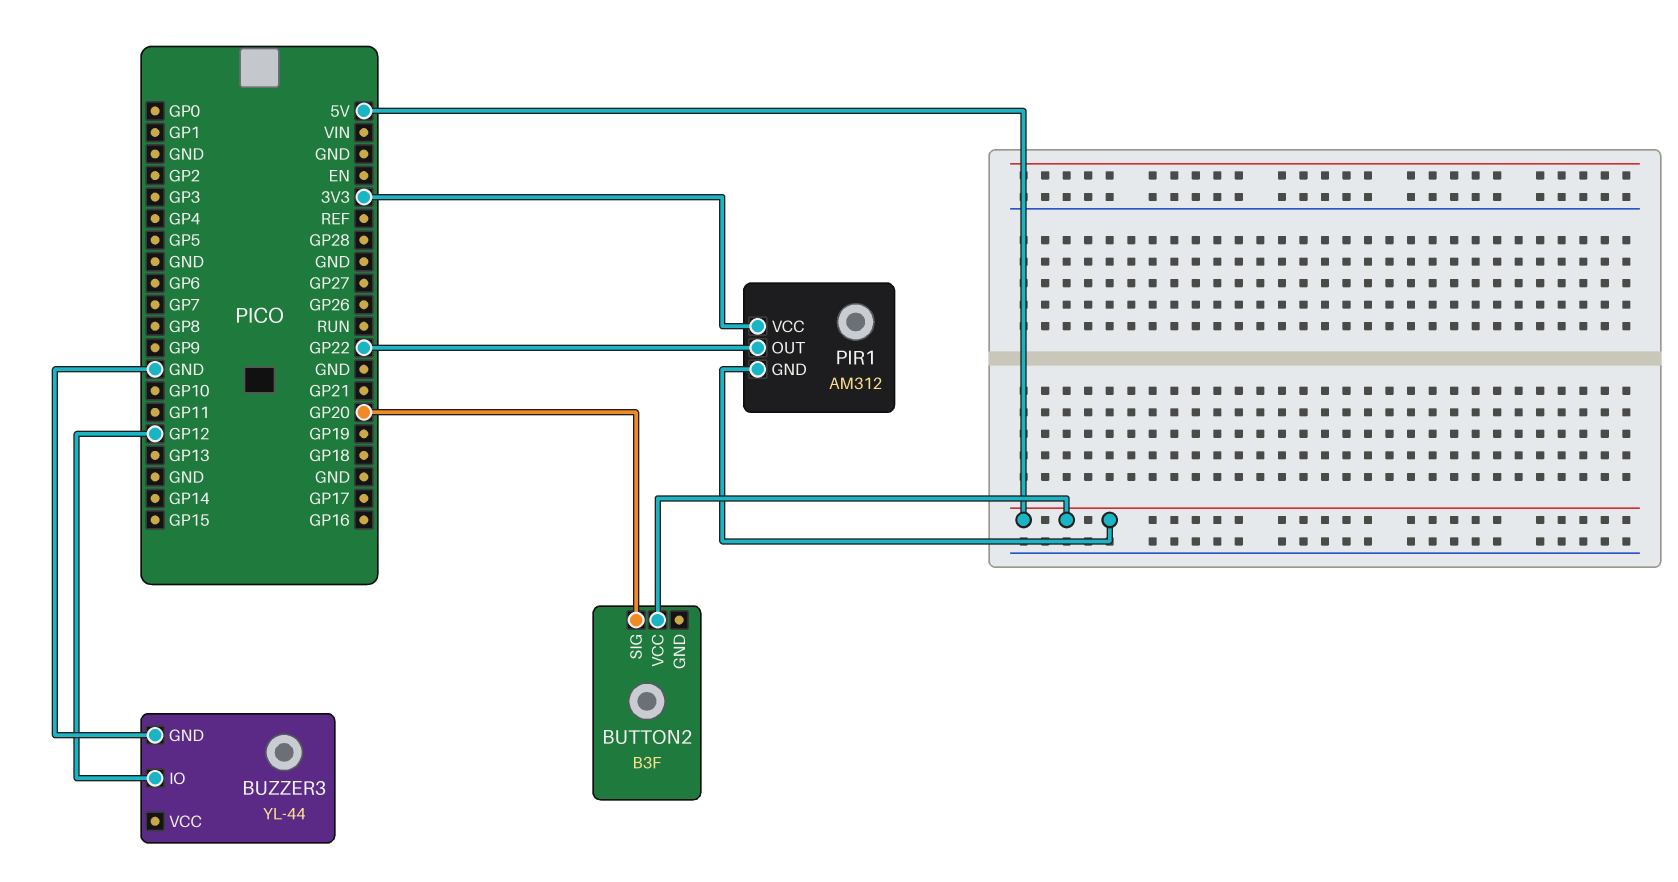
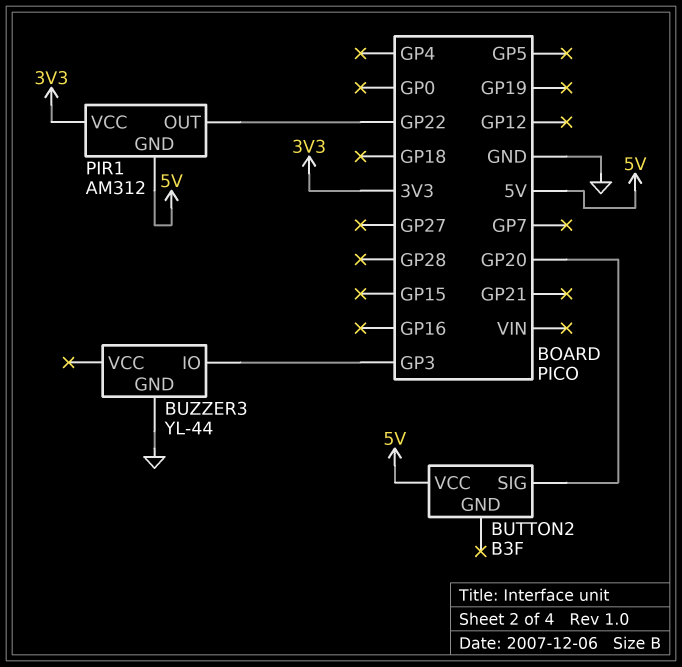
BUZZER3 pin IO: GP12 -> GP3

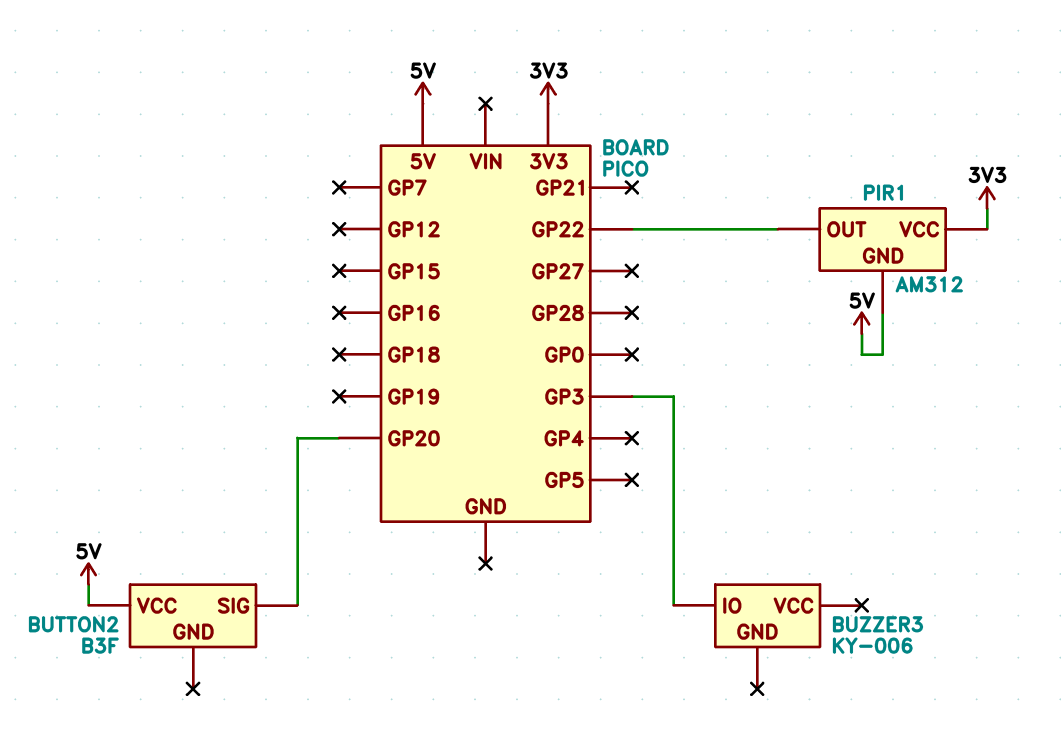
BUZZER3: YL-44 -> KY-006
BUZZER3 pin GND: GND -> none

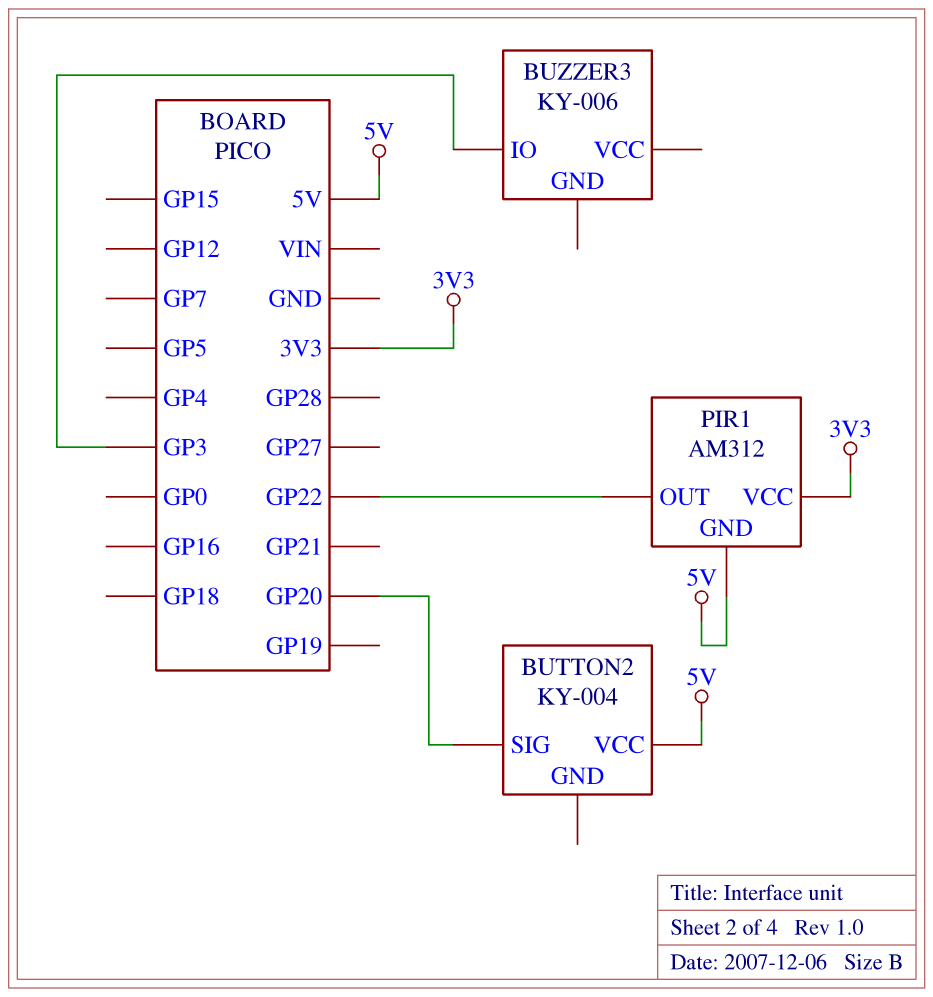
BUTTON2: B3F -> KY-004

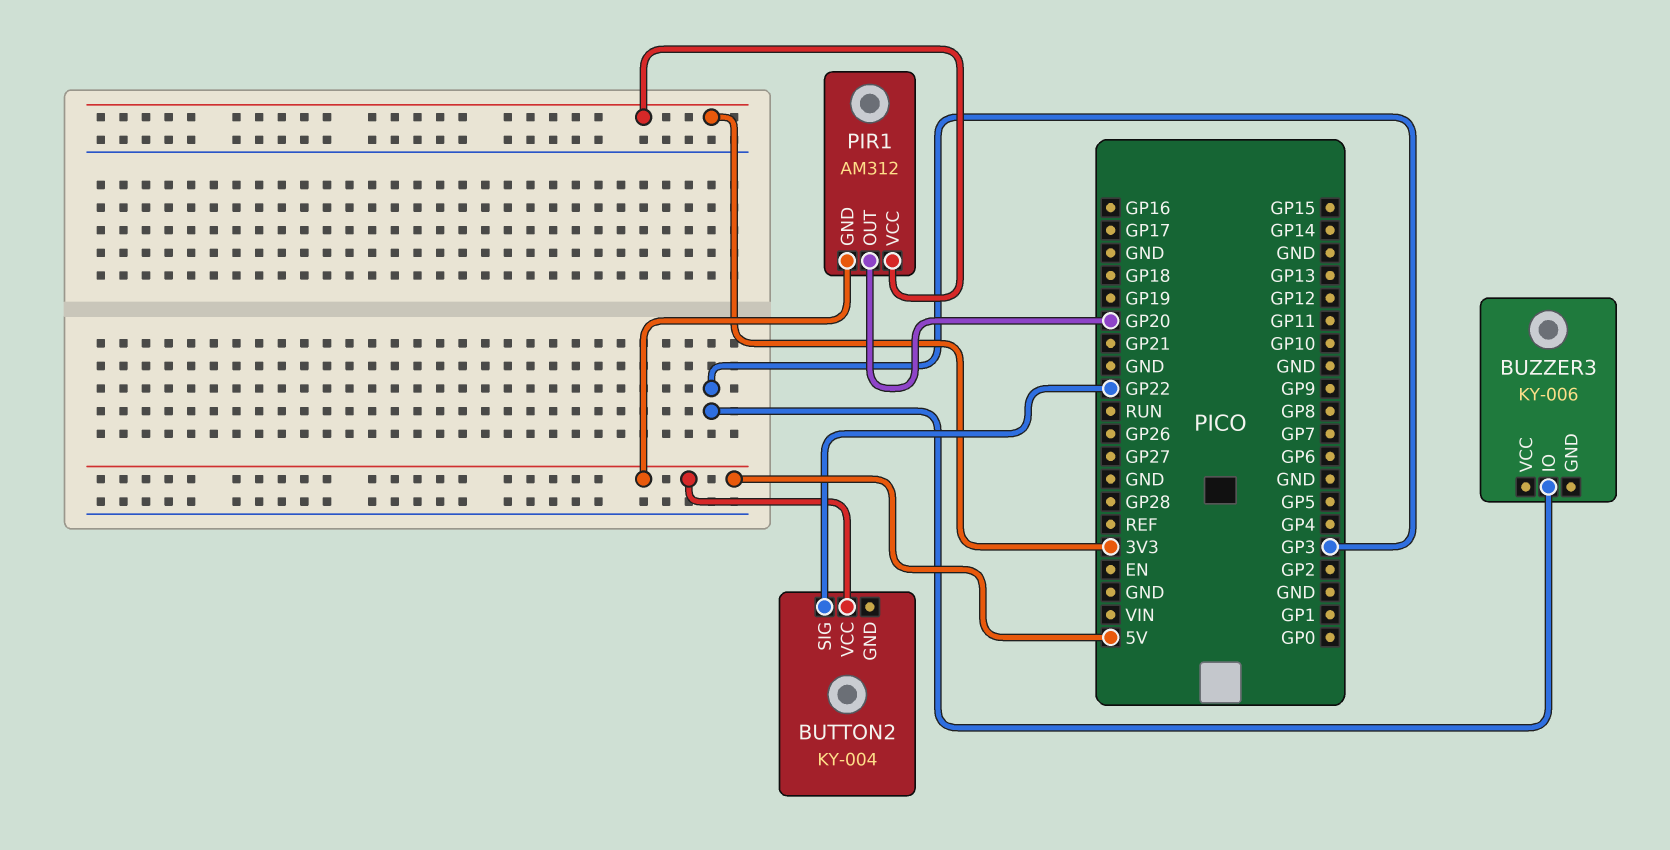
BUTTON2 pin SIG: GP20 -> GP22
PIR1 pin OUT: GP22 -> GP20

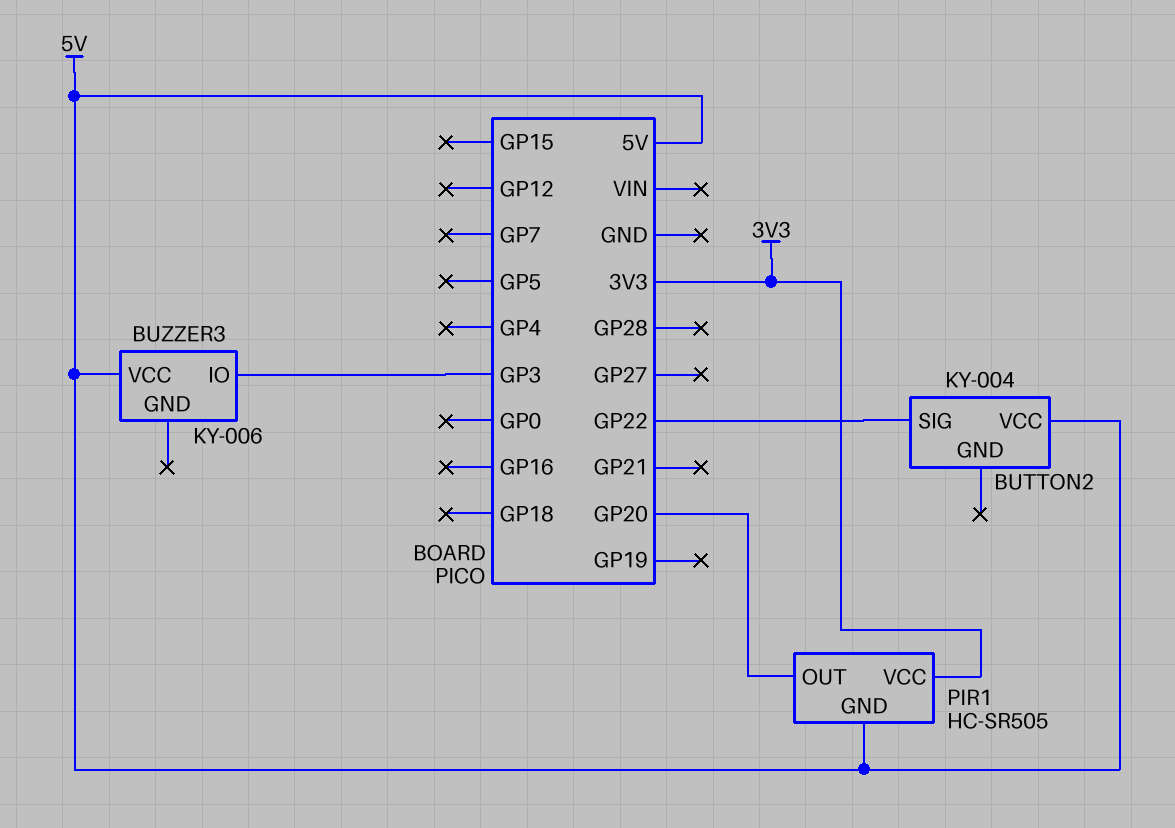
BUZZER3 pin VCC: none -> 5V
PIR1: AM312 -> HC-SR505

